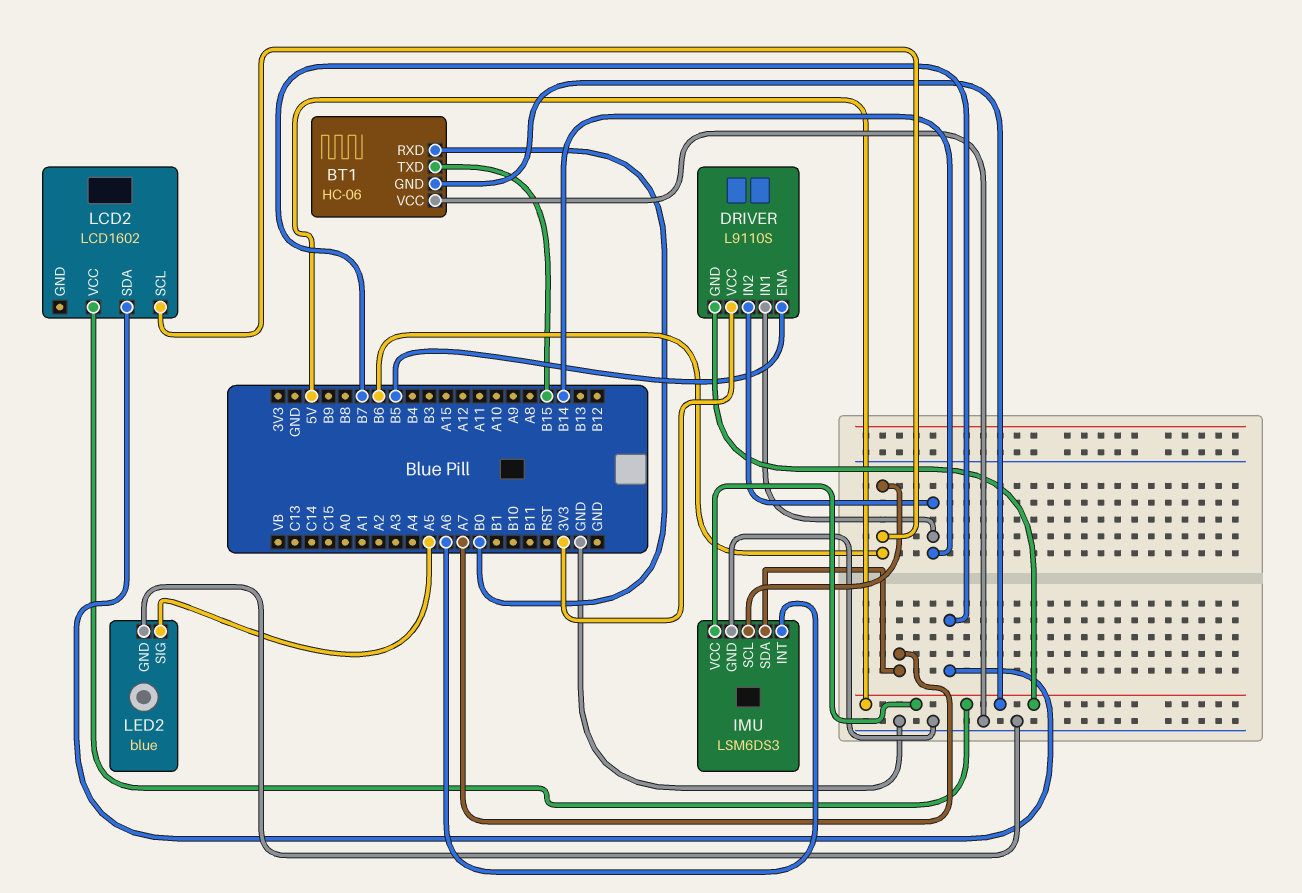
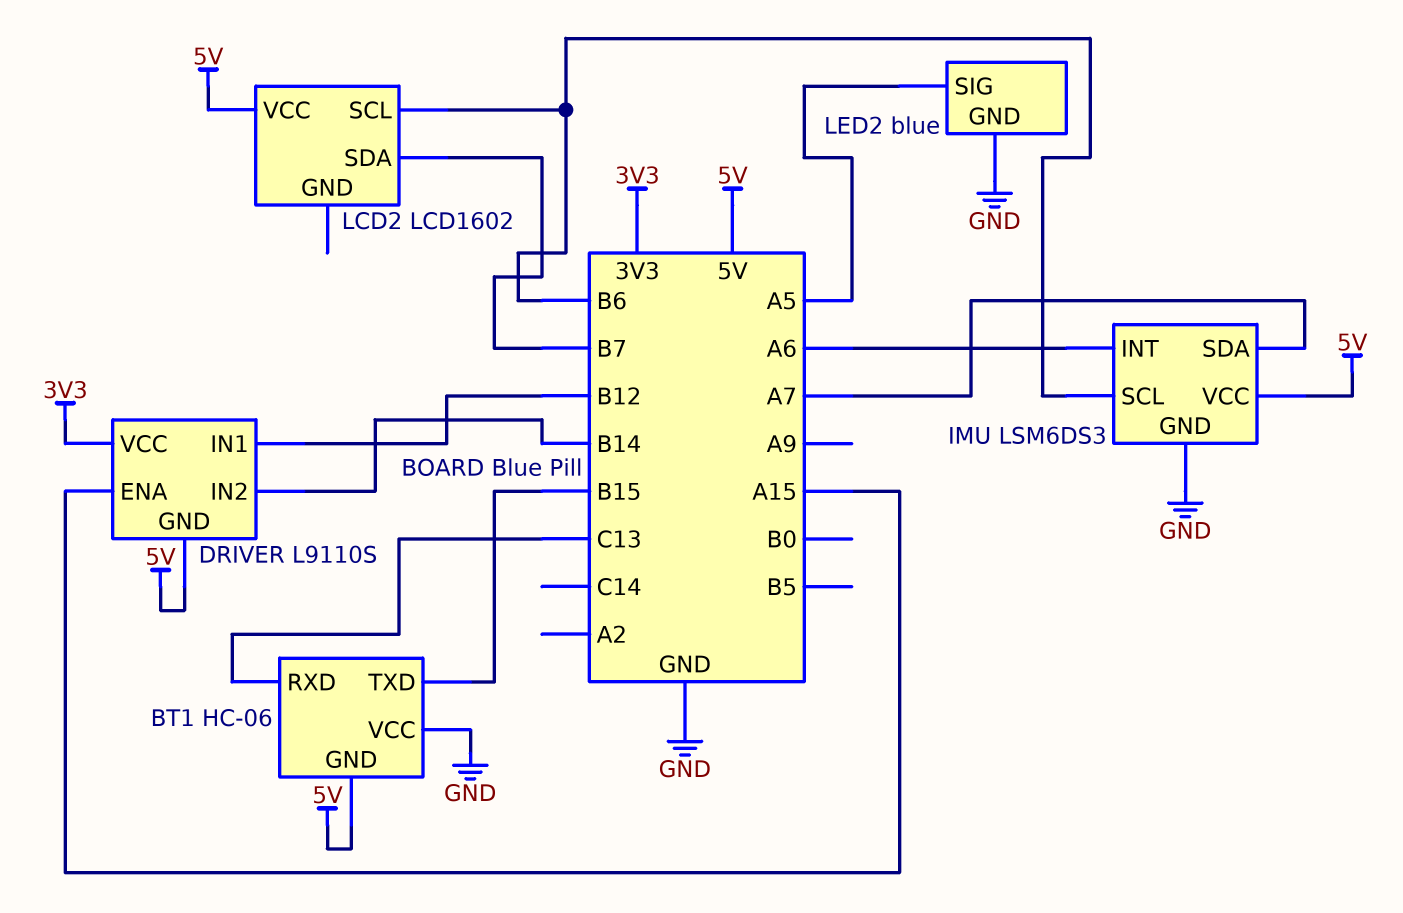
BT1 pin RXD: B0 -> C13
DRIVER pin ENA: B5 -> A15
DRIVER pin IN1: B14 -> B12

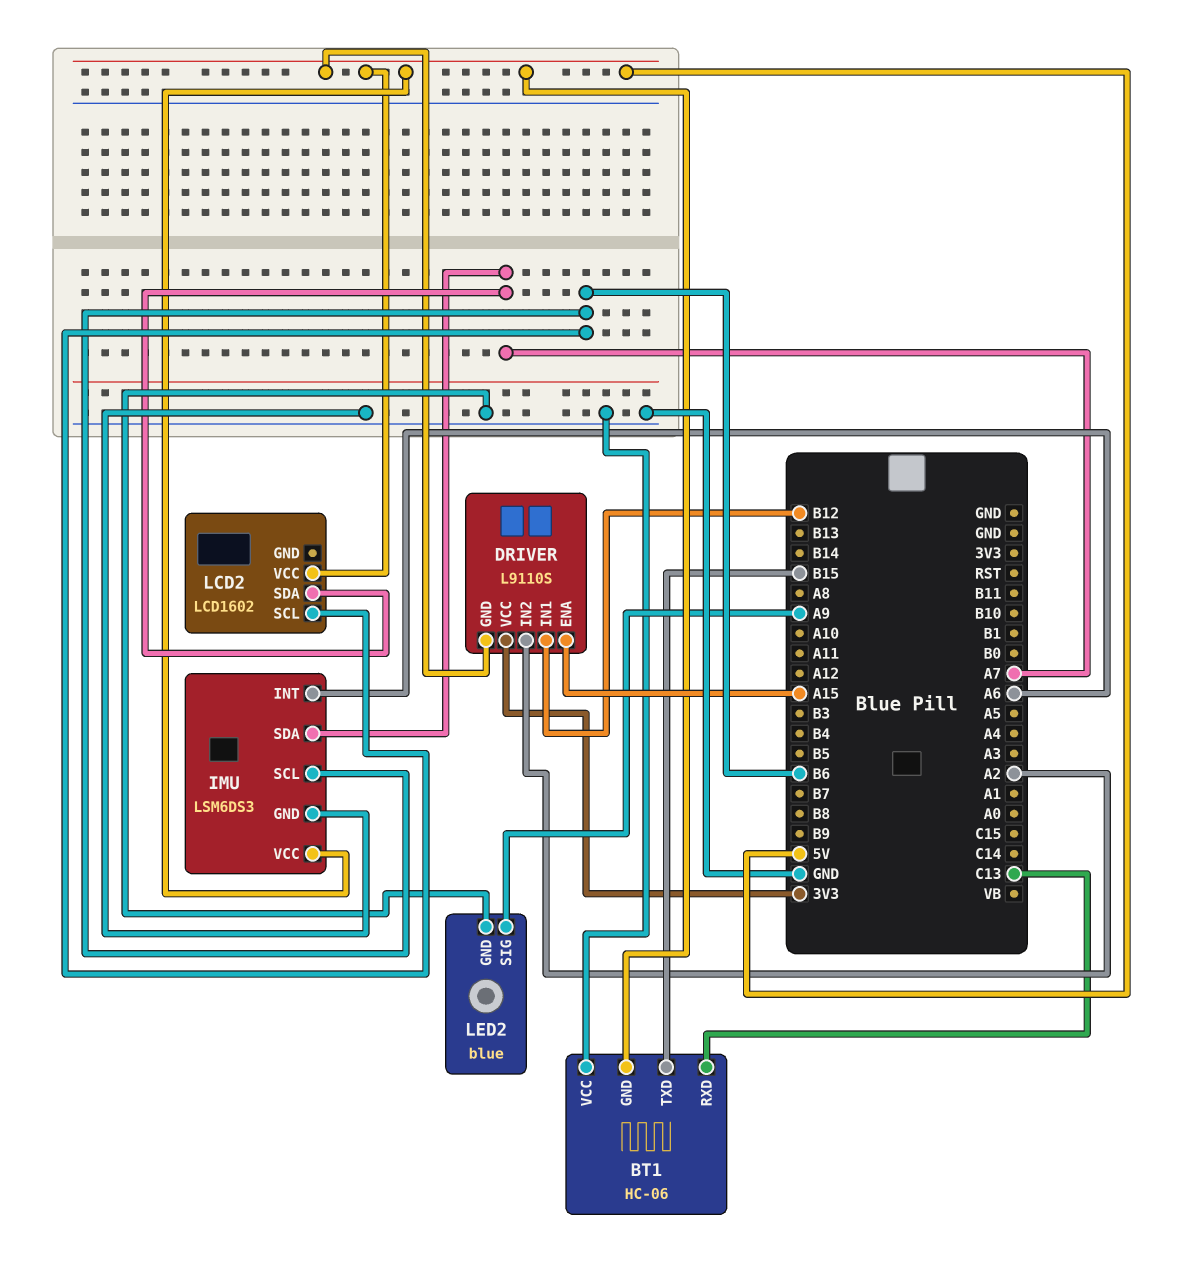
DRIVER pin IN2: B14 -> A2
LCD2 pin SDA: B7 -> A7
LED2 pin SIG: A5 -> A9

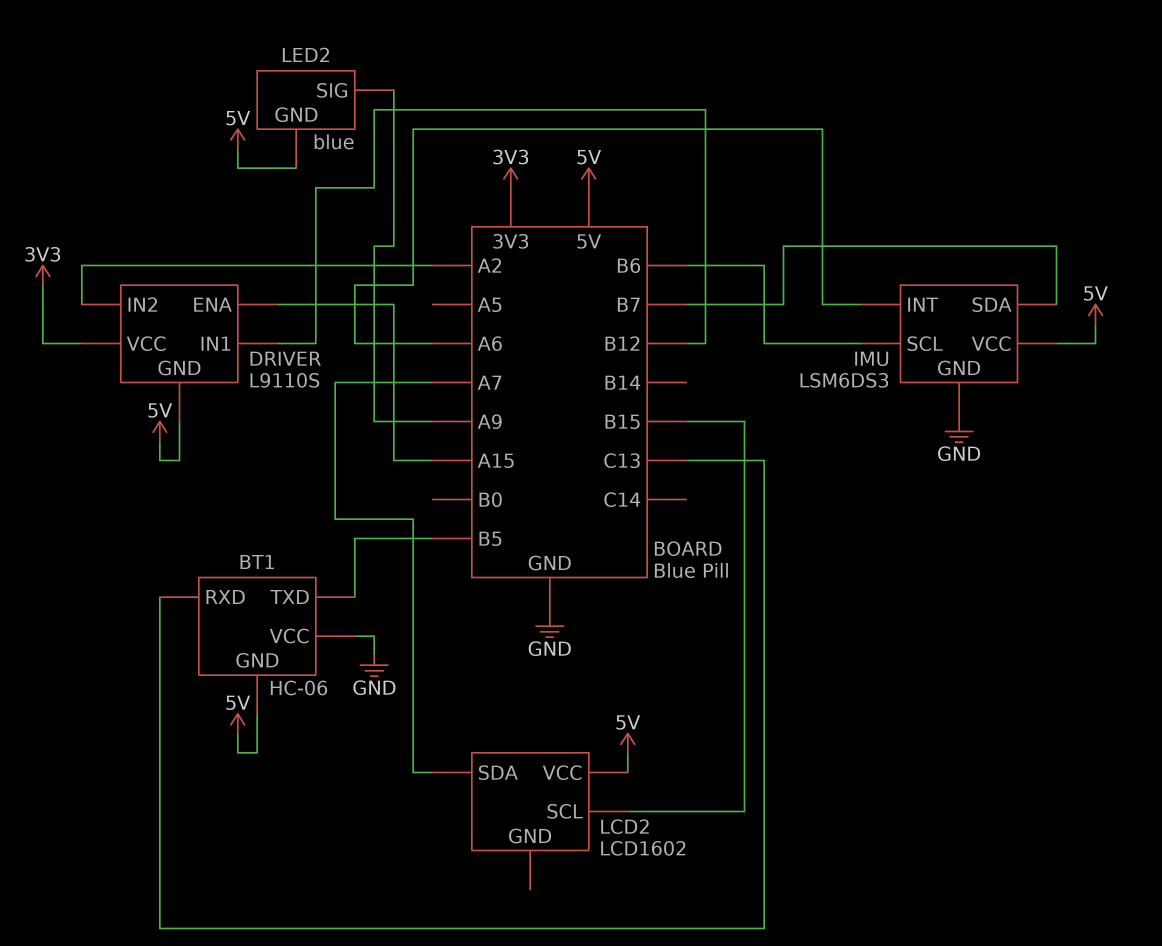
BT1 pin TXD: B15 -> B5
IMU pin SDA: A7 -> B7
LCD2 pin SCL: B6 -> B15
LED2 pin GND: GND -> 5V

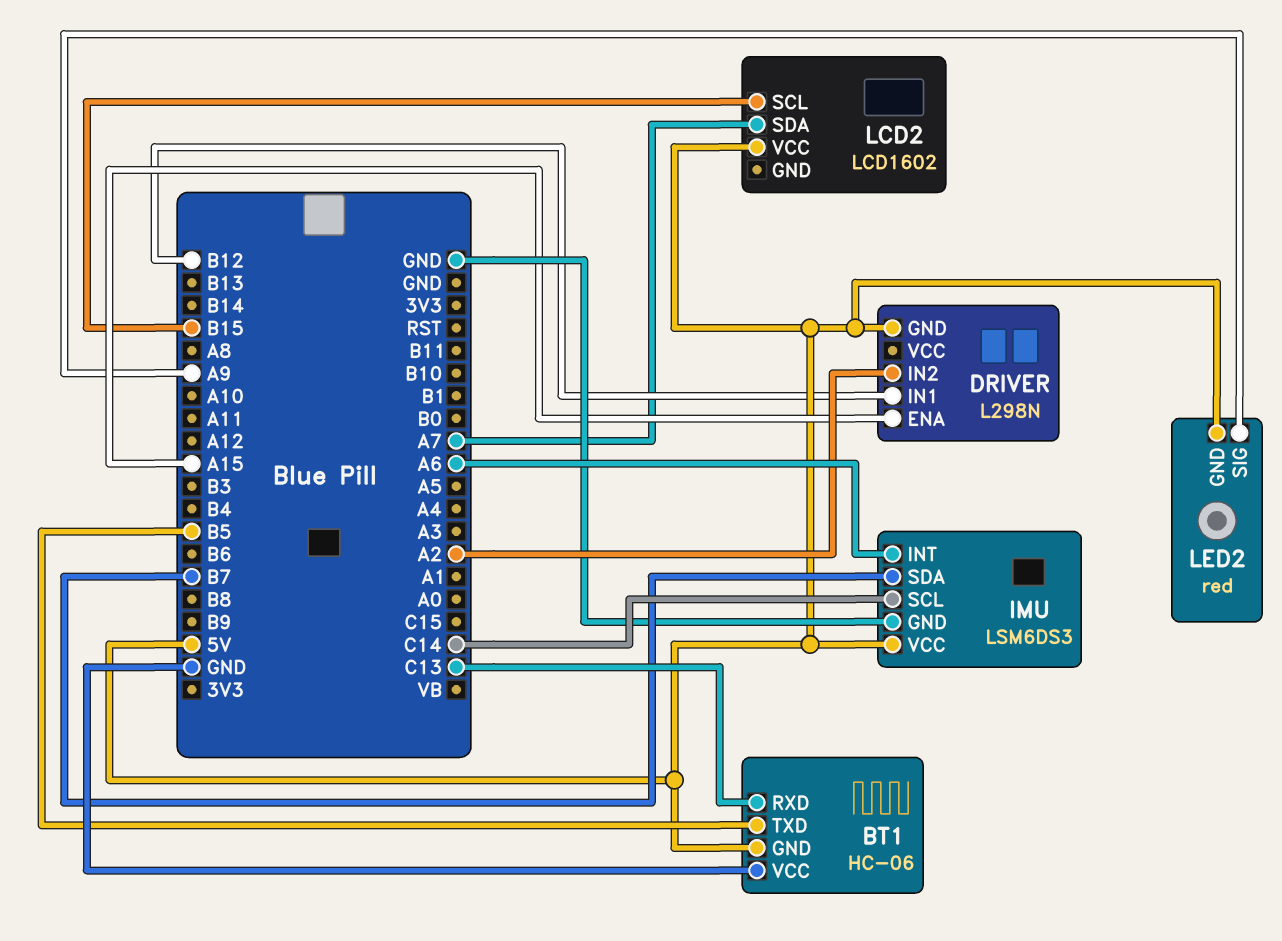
DRIVER: L9110S -> L298N
DRIVER pin VCC: 3V3 -> none
IMU pin SCL: B6 -> C14
LED2: blue -> red

